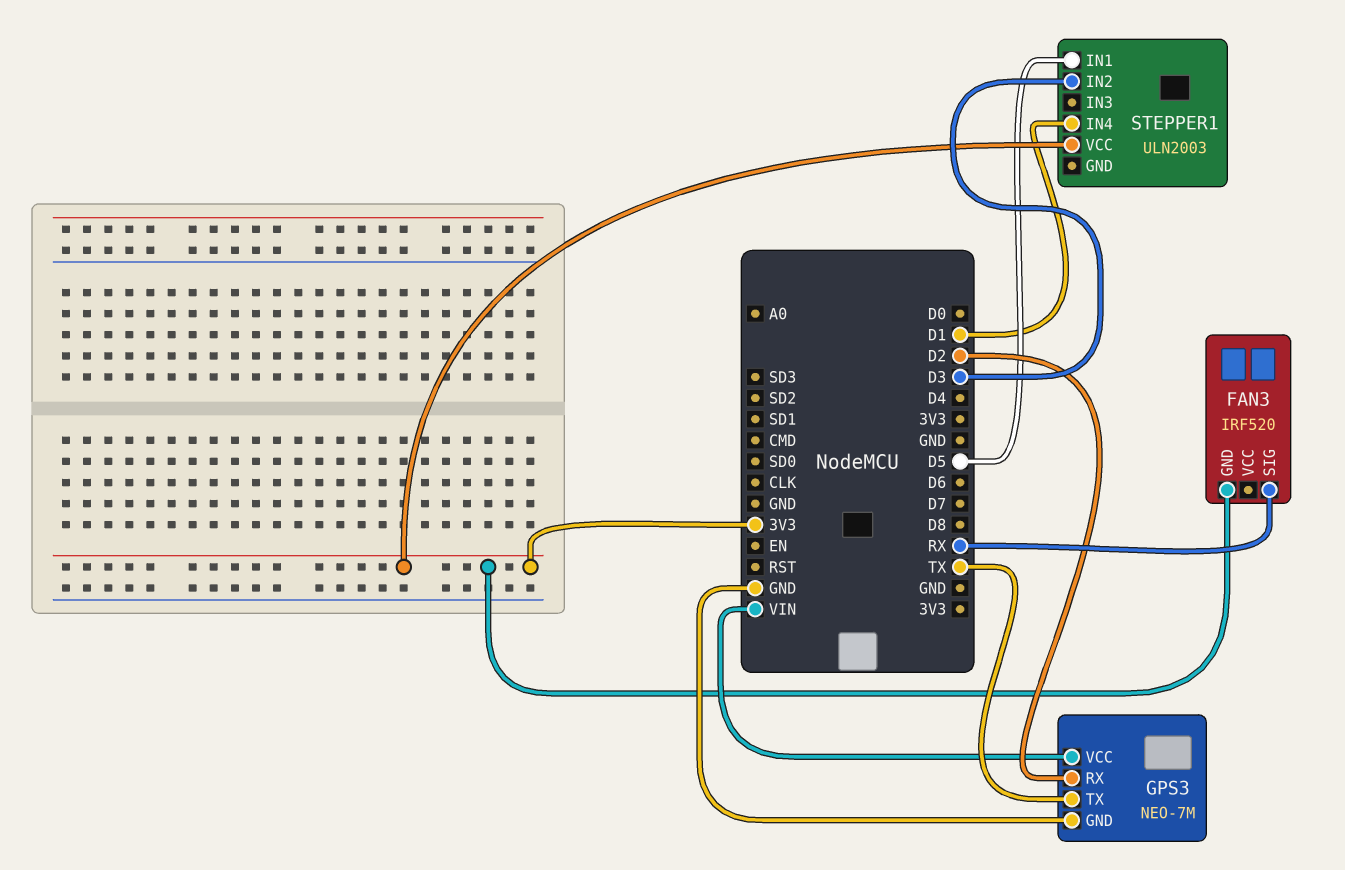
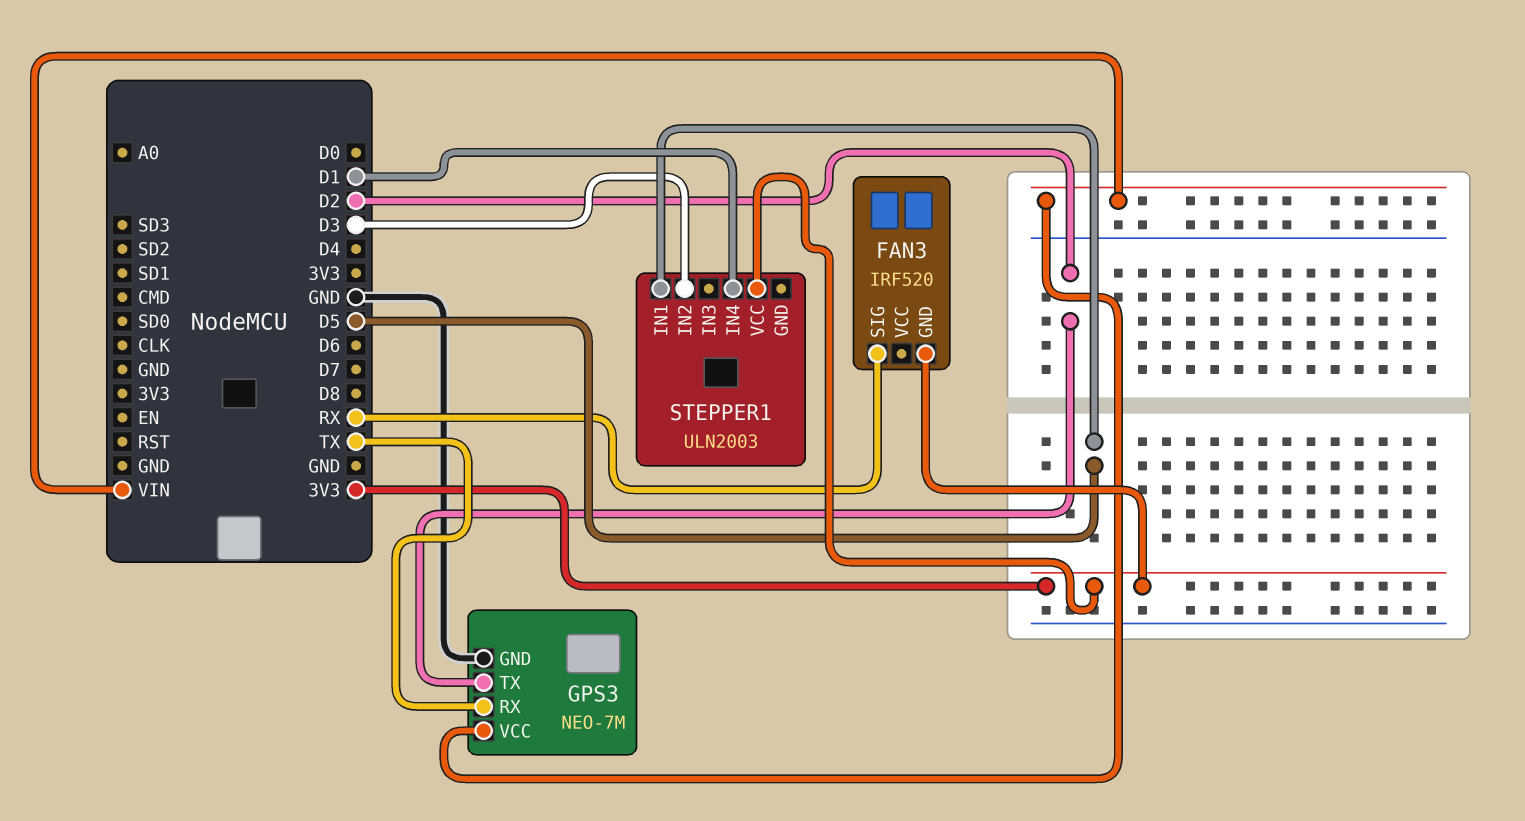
GPS3 pin RX: D2 -> TX
GPS3 pin TX: TX -> D2

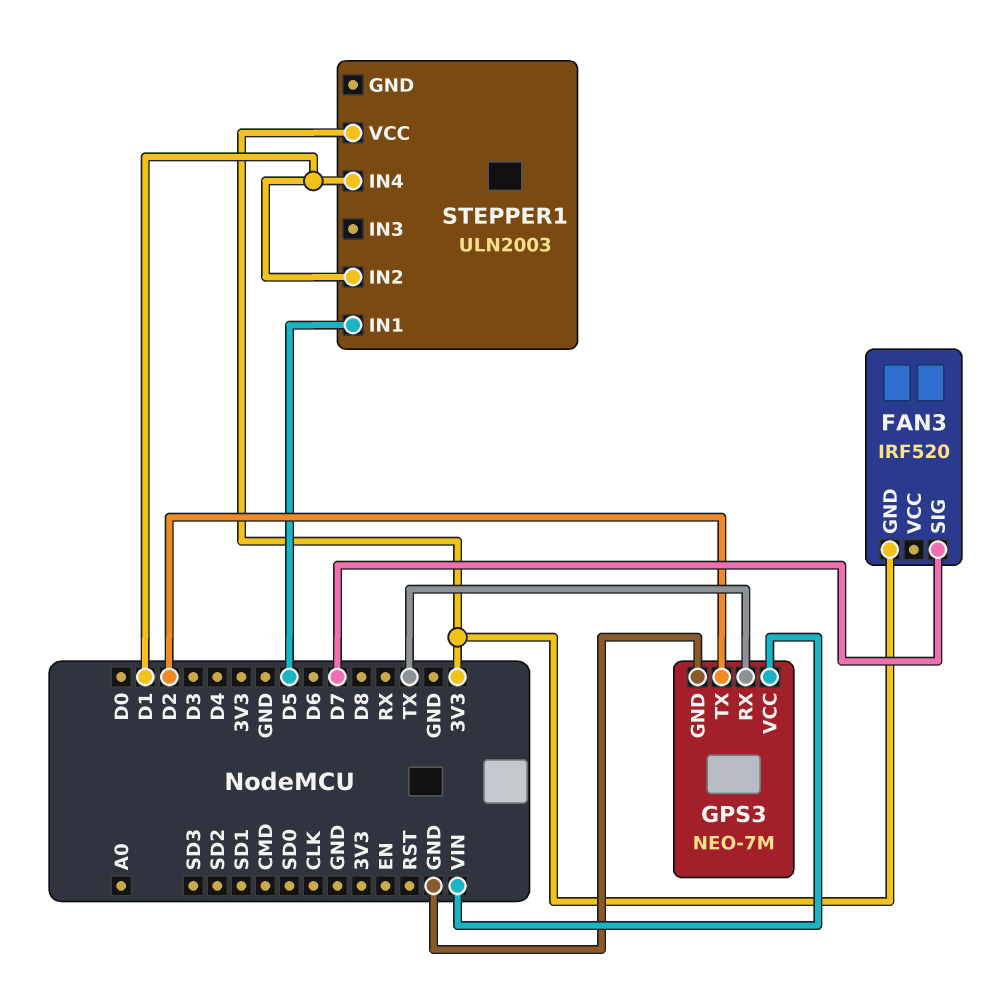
FAN3 pin SIG: RX -> D7
STEPPER1 pin IN2: D3 -> D1

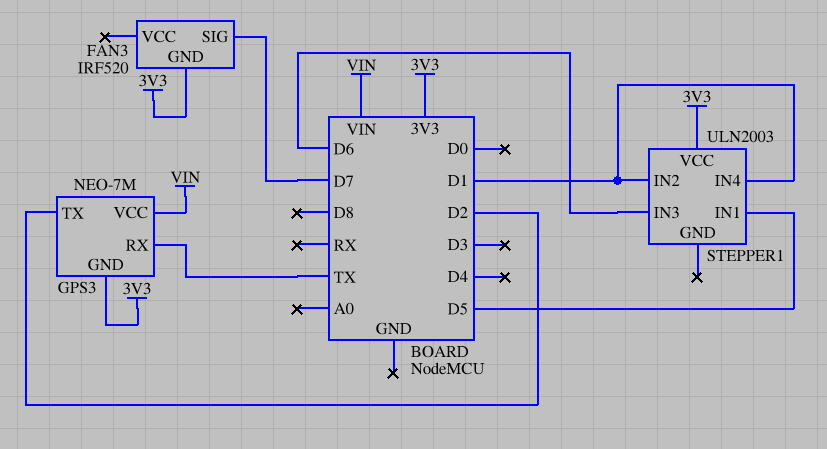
GPS3 pin GND: GND -> 3V3
STEPPER1 pin IN3: none -> D6

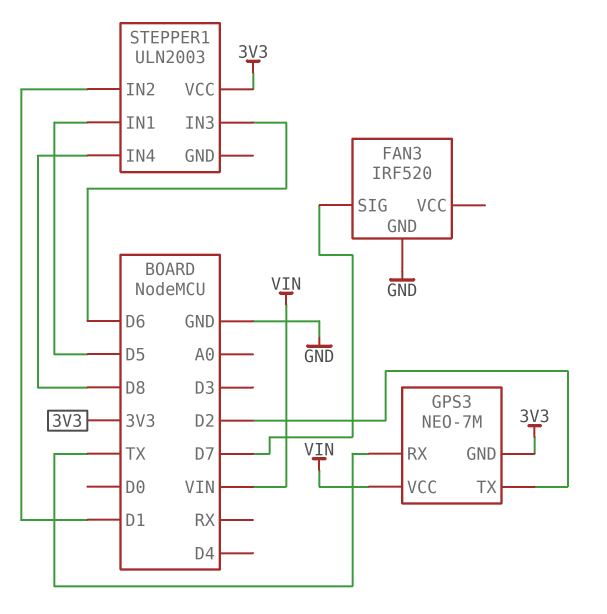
FAN3 pin GND: 3V3 -> GND
STEPPER1 pin IN4: D1 -> D8

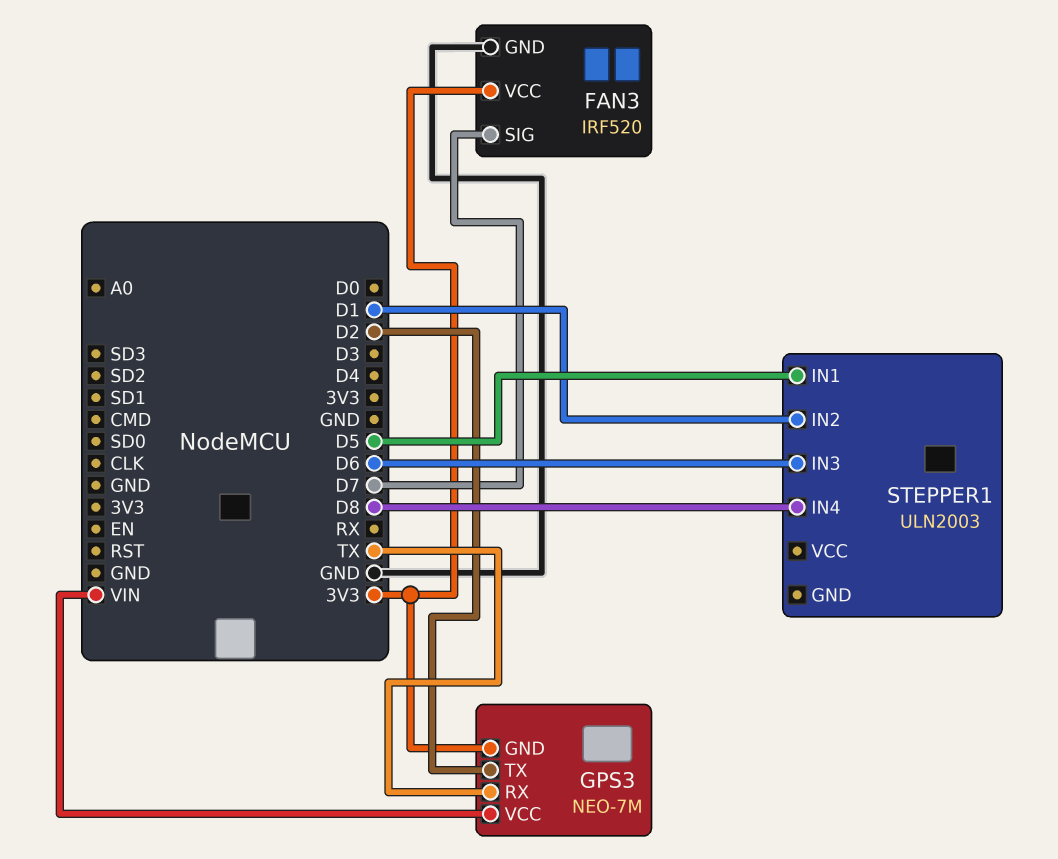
FAN3 pin VCC: none -> 3V3
STEPPER1 pin VCC: 3V3 -> none

